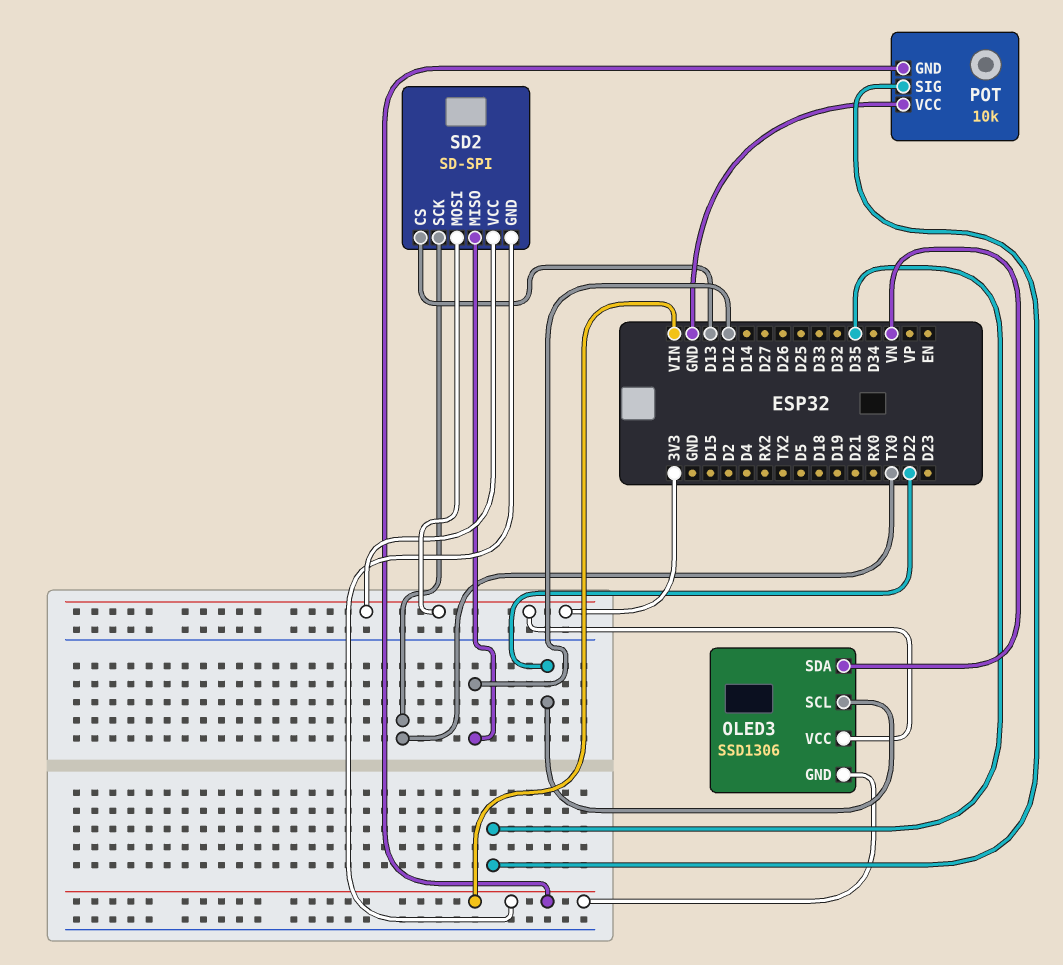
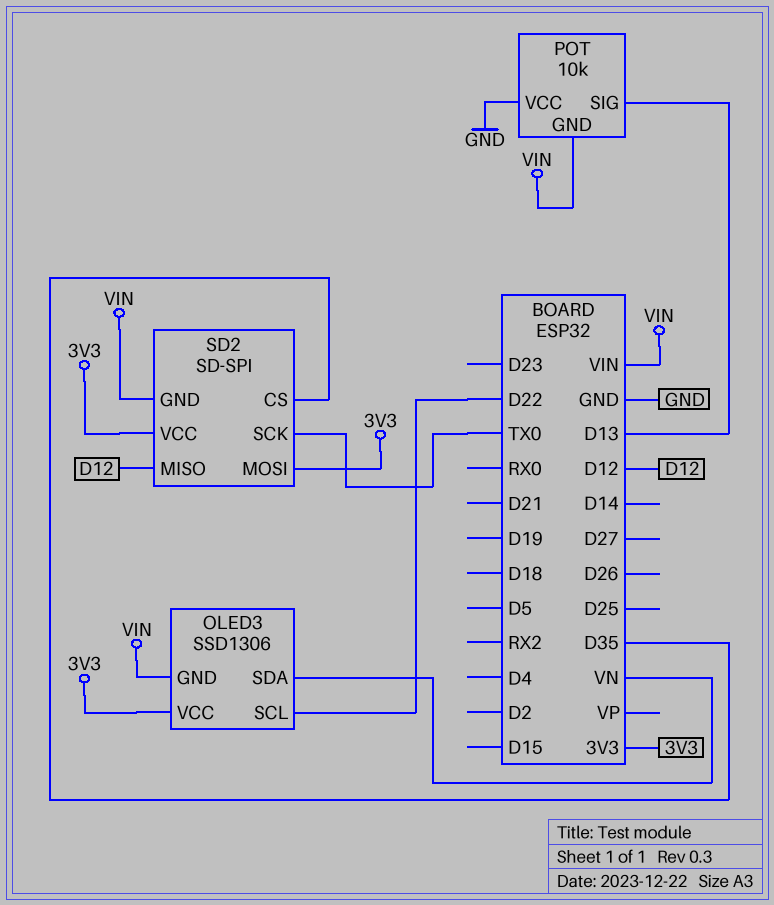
POT pin SIG: D35 -> D13
SD2 pin CS: D13 -> D35

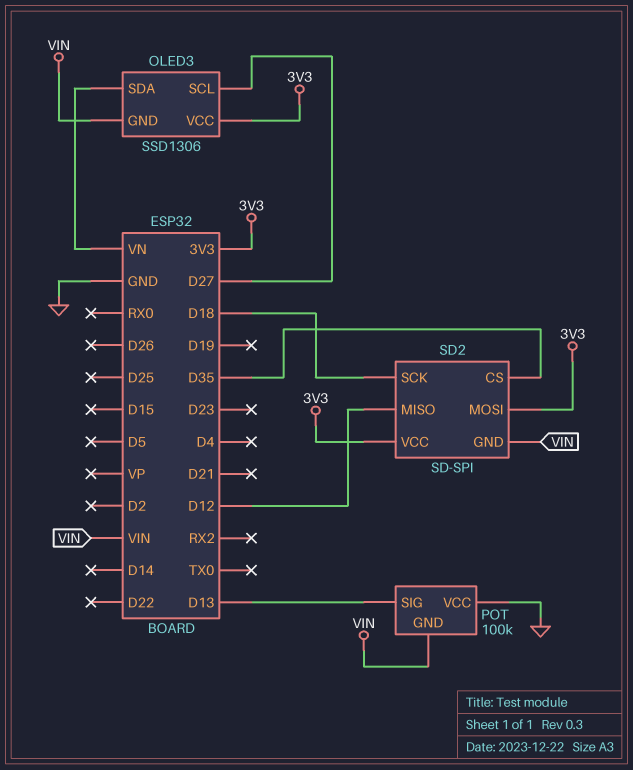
OLED3 pin SCL: D22 -> D27
POT: 10k -> 100k
SD2 pin SCK: TX0 -> D18

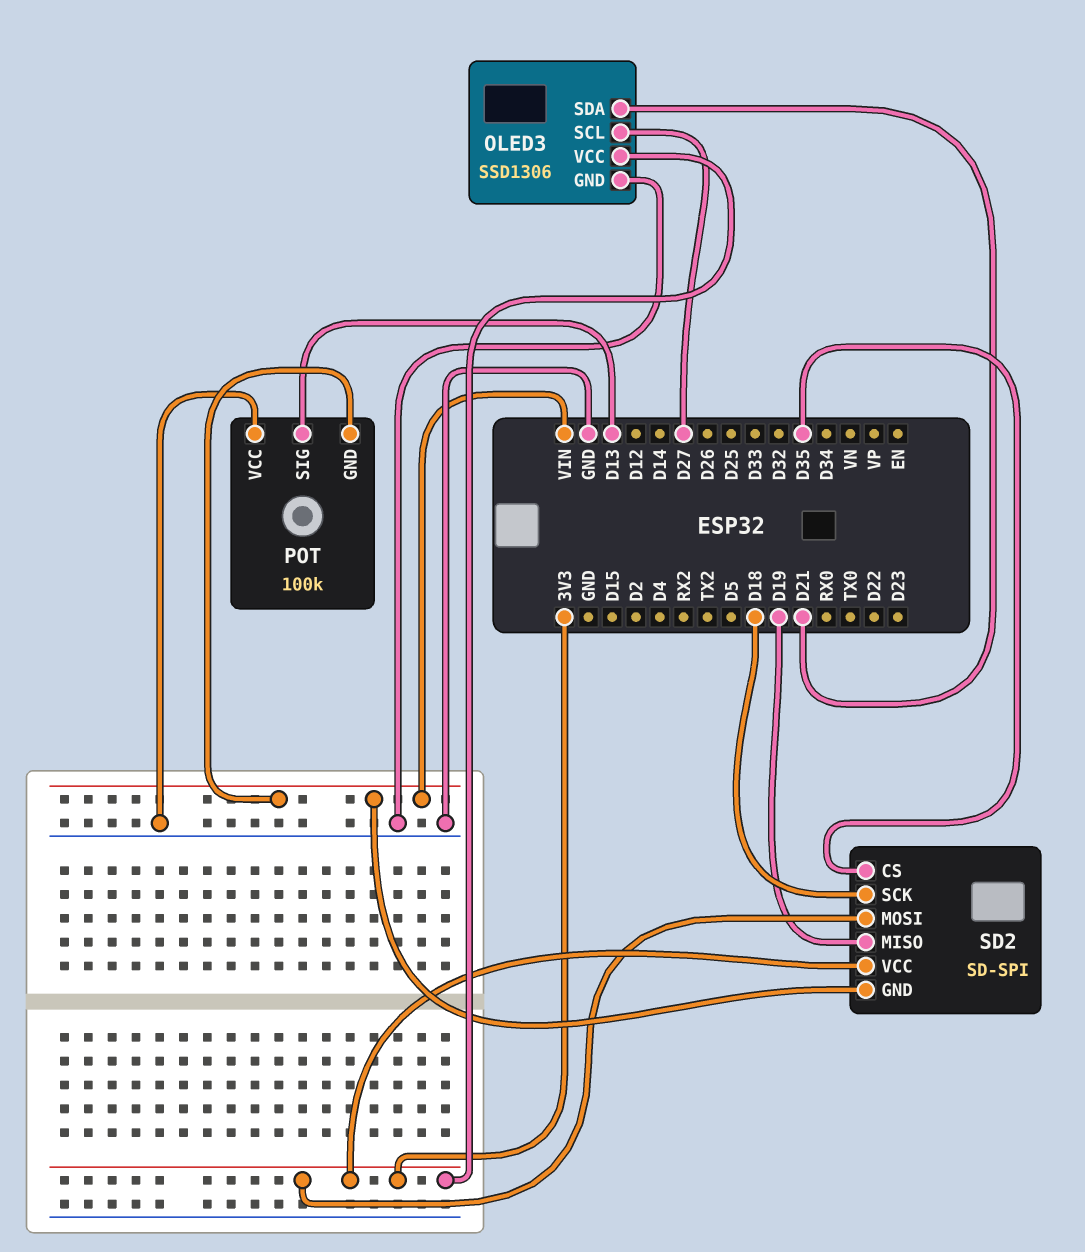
OLED3 pin GND: VIN -> GND
OLED3 pin SDA: VN -> D21
SD2 pin MISO: D12 -> D19

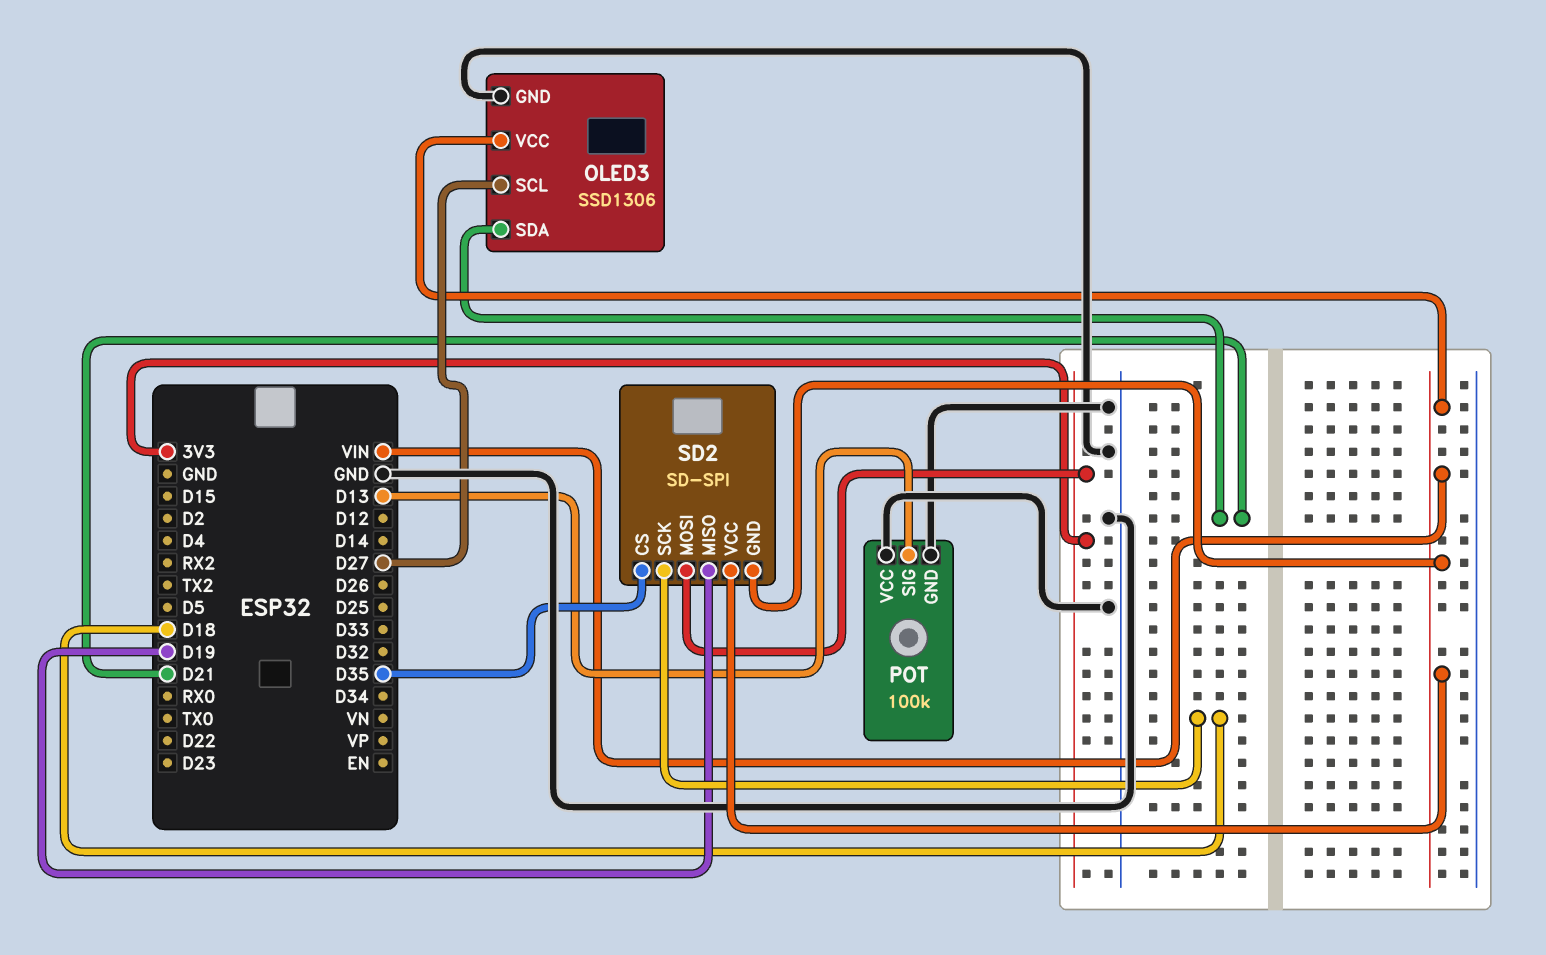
OLED3 pin VCC: 3V3 -> VIN
POT pin GND: VIN -> GND
SD2 pin VCC: 3V3 -> VIN

